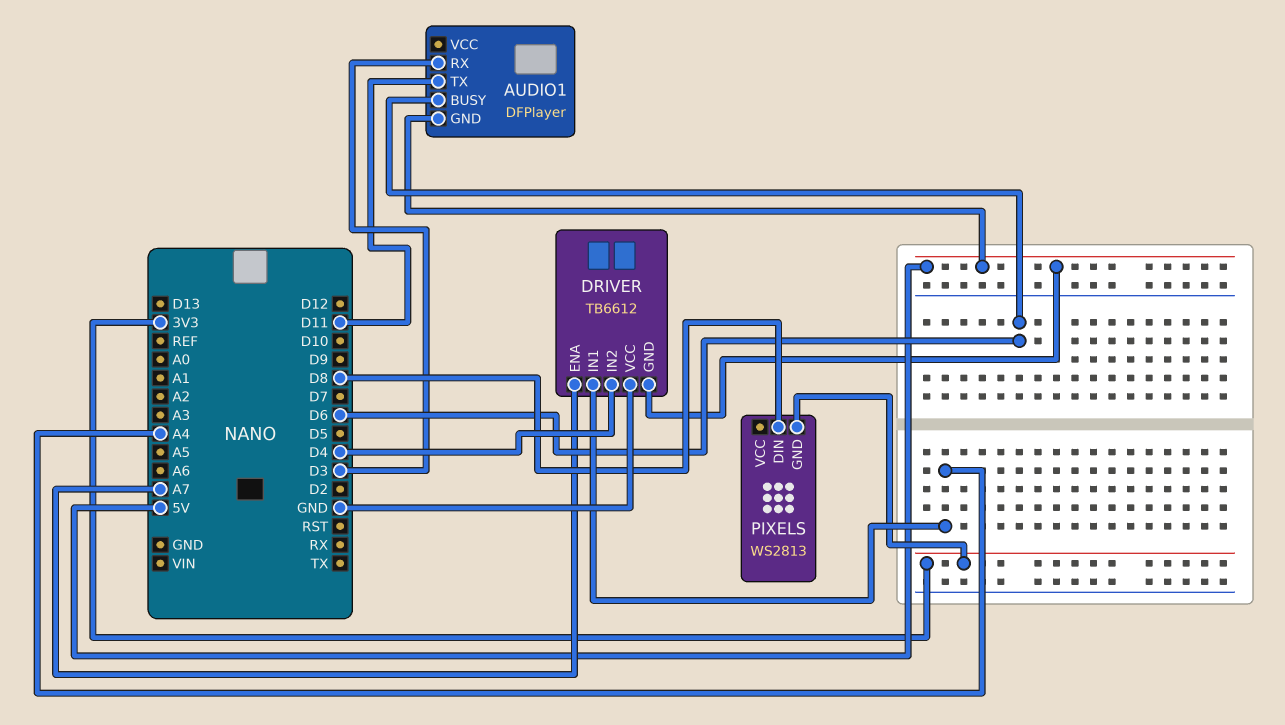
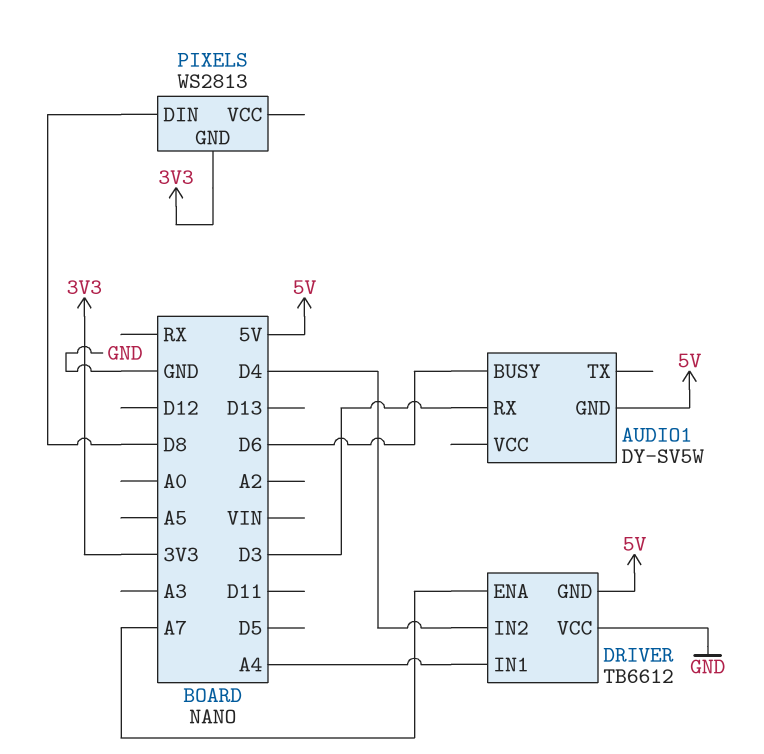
AUDIO1: DFPlayer -> DY-SV5W
AUDIO1 pin TX: D11 -> none

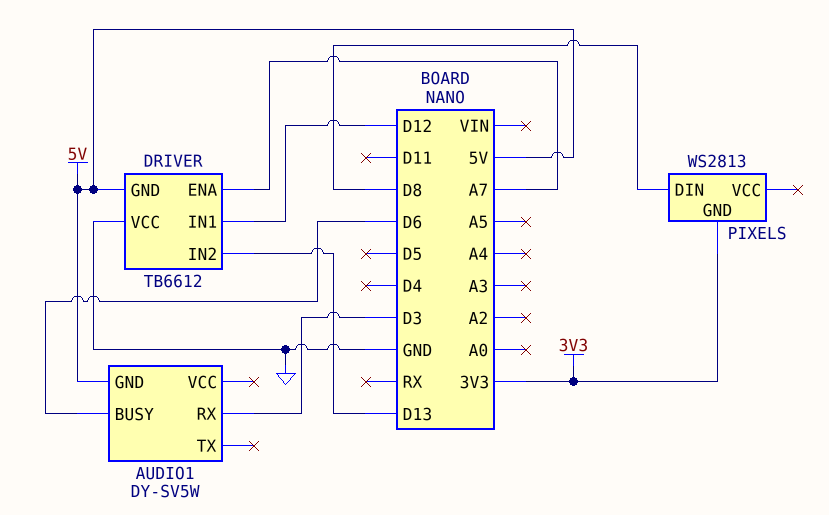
DRIVER pin IN1: A4 -> D12
DRIVER pin IN2: D4 -> D13

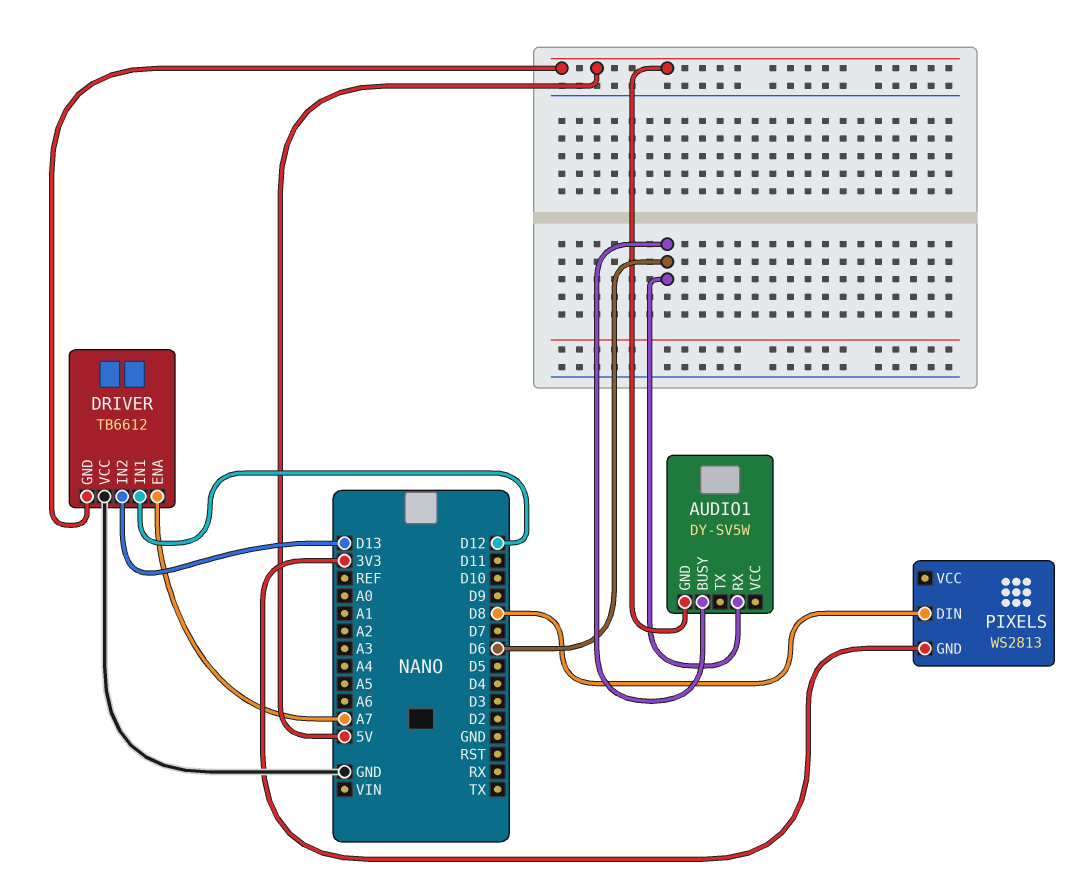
AUDIO1 pin RX: D3 -> D6

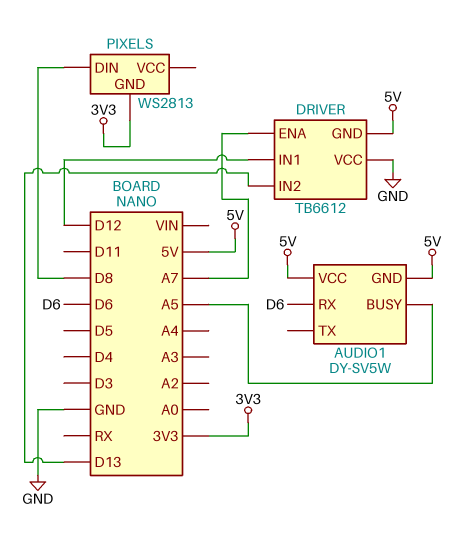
AUDIO1 pin BUSY: D6 -> A5
AUDIO1 pin VCC: none -> 5V

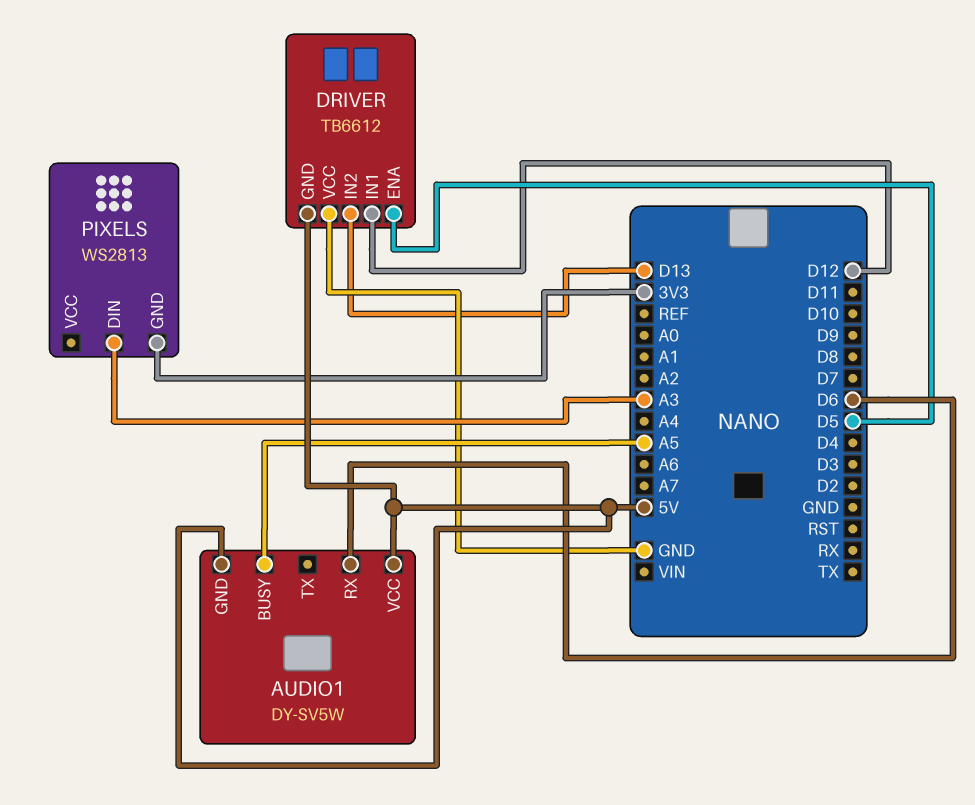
DRIVER pin ENA: A7 -> D5
PIXELS pin DIN: D8 -> A3

